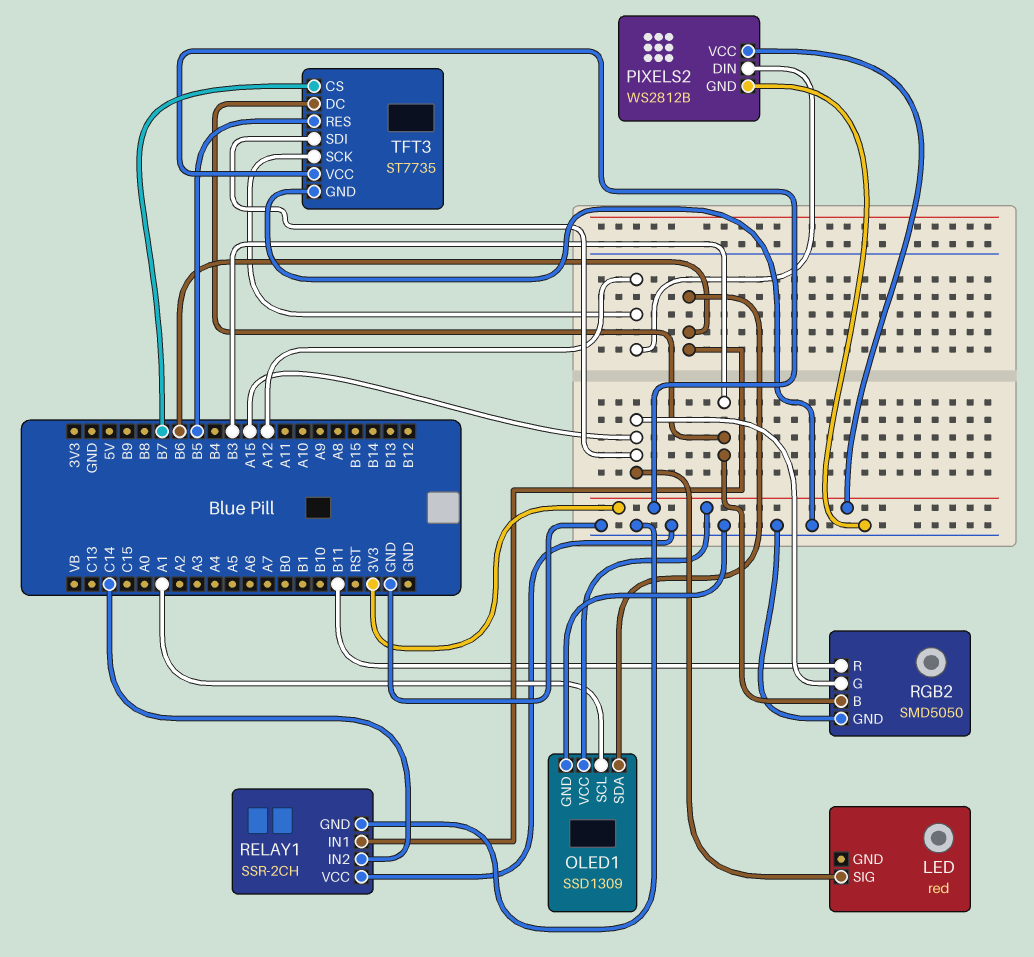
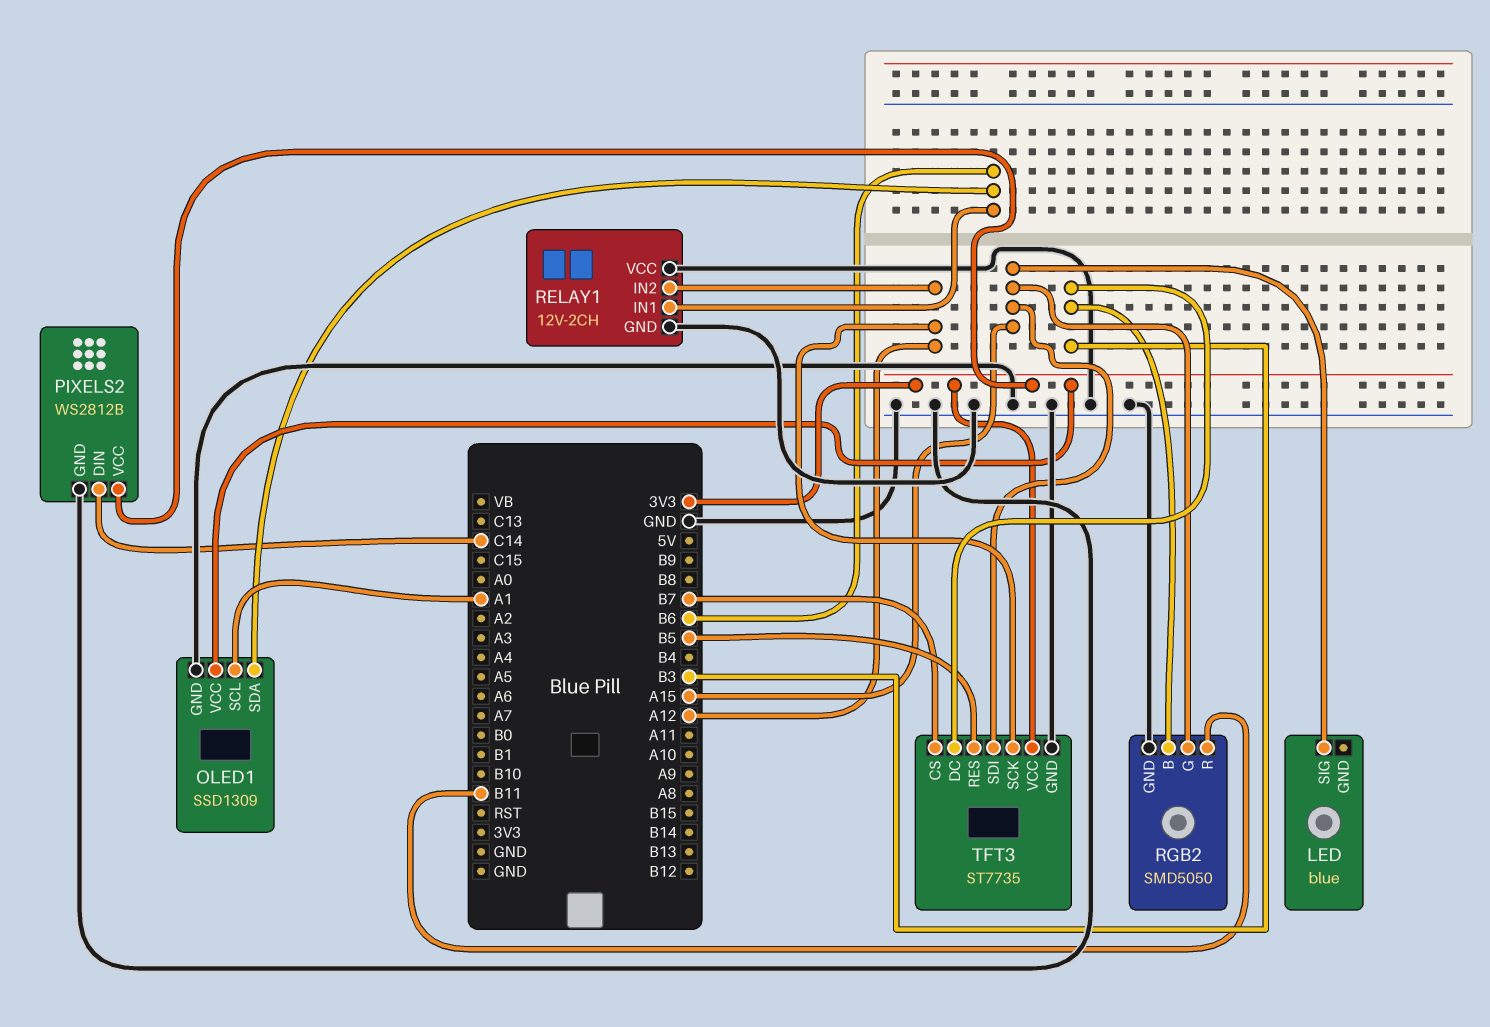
LED: red -> blue
PIXELS2 pin DIN: A12 -> C14
RELAY1: SSR-2CH -> 12V-2CH
RELAY1 pin IN2: C14 -> A12

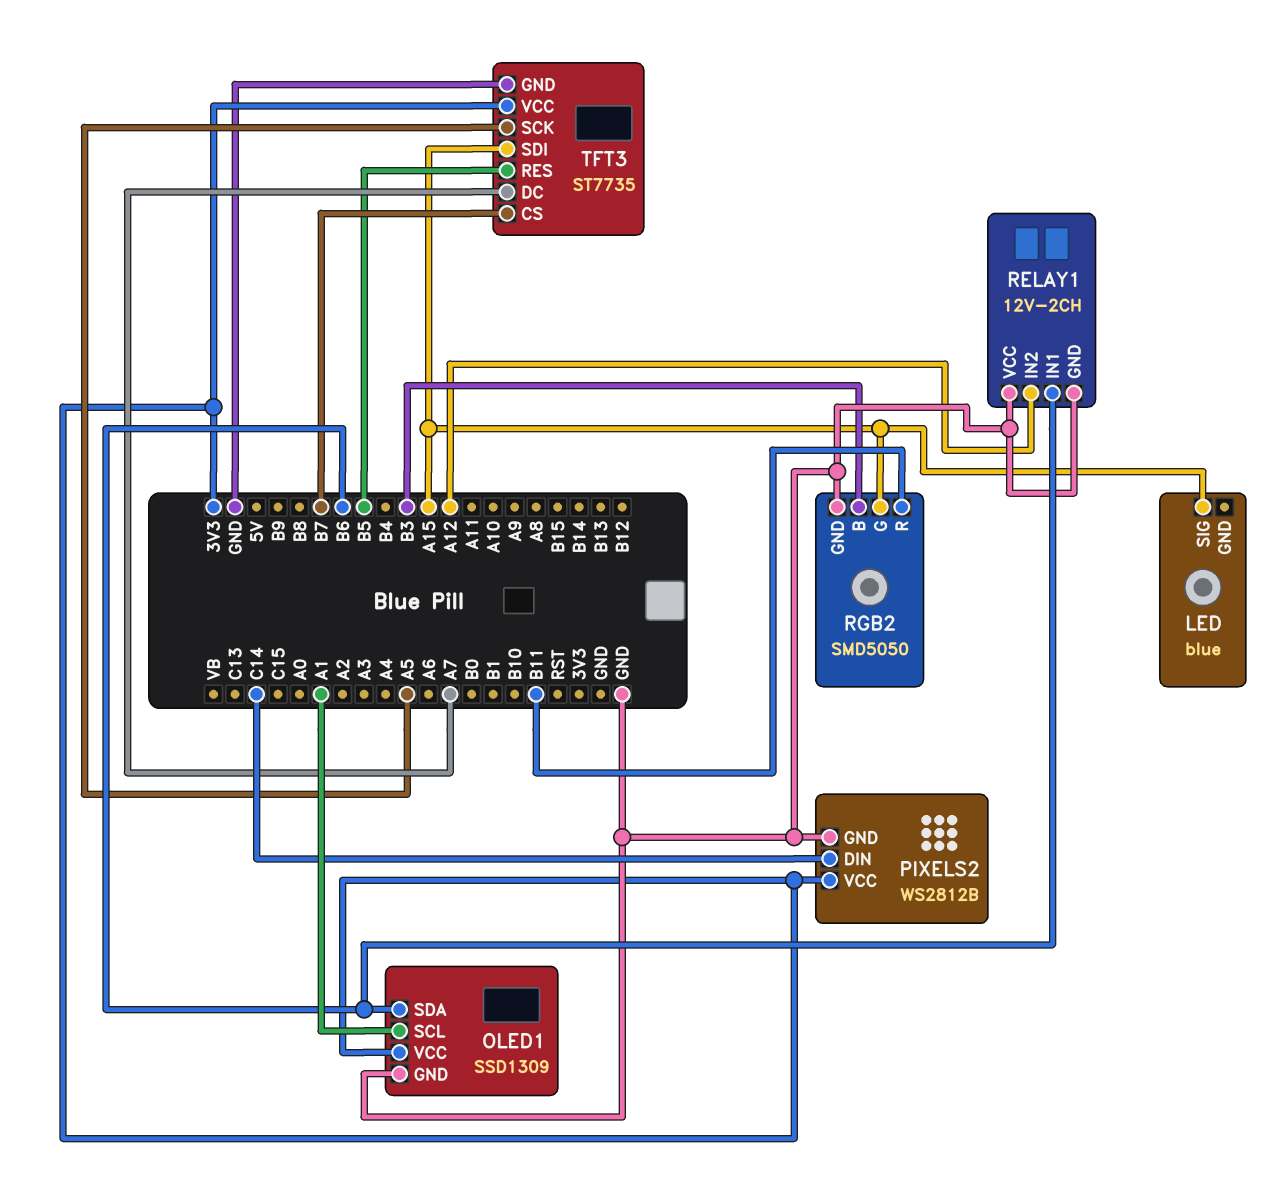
TFT3 pin DC: B3 -> A7
TFT3 pin SCK: A12 -> A5

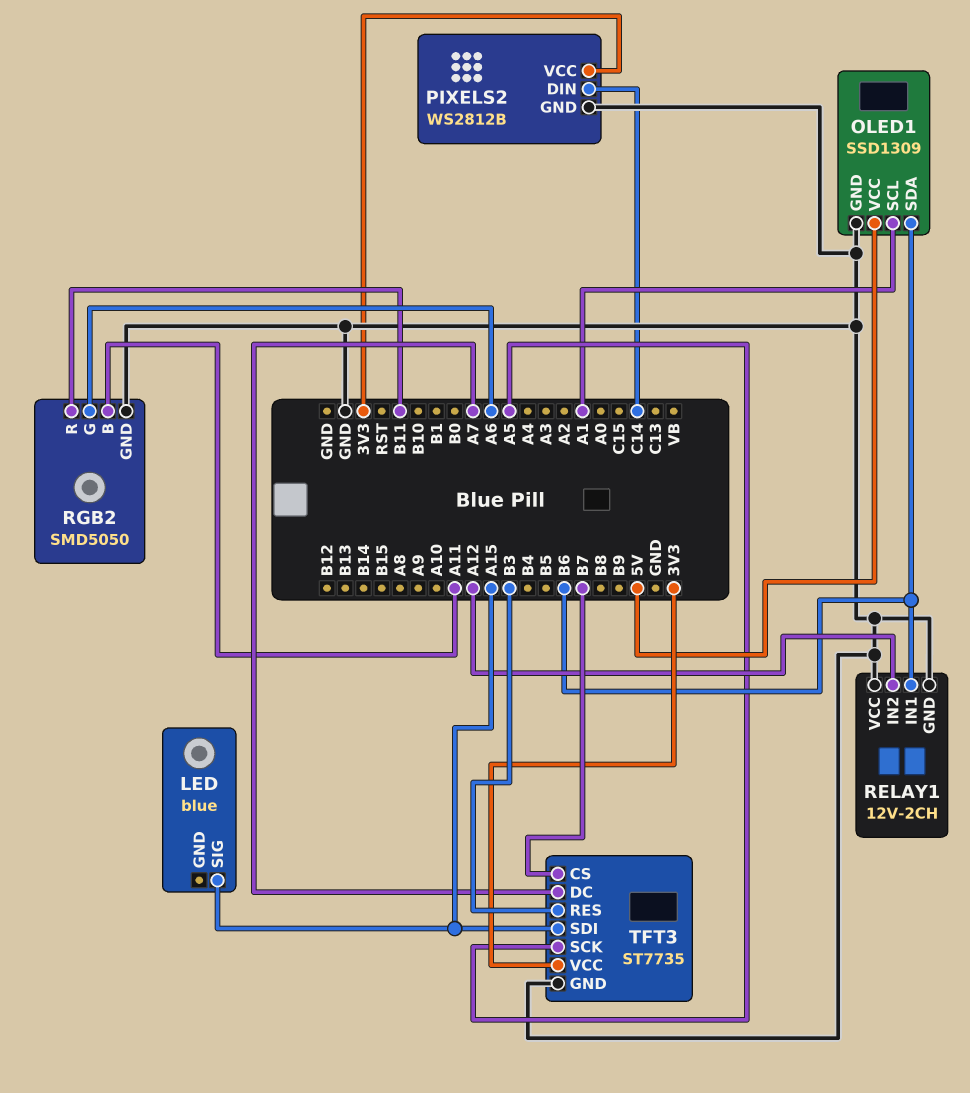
OLED1 pin VCC: 3V3 -> 5V
RGB2 pin B: B3 -> A11
RGB2 pin G: A15 -> A6
TFT3 pin RES: B5 -> B3

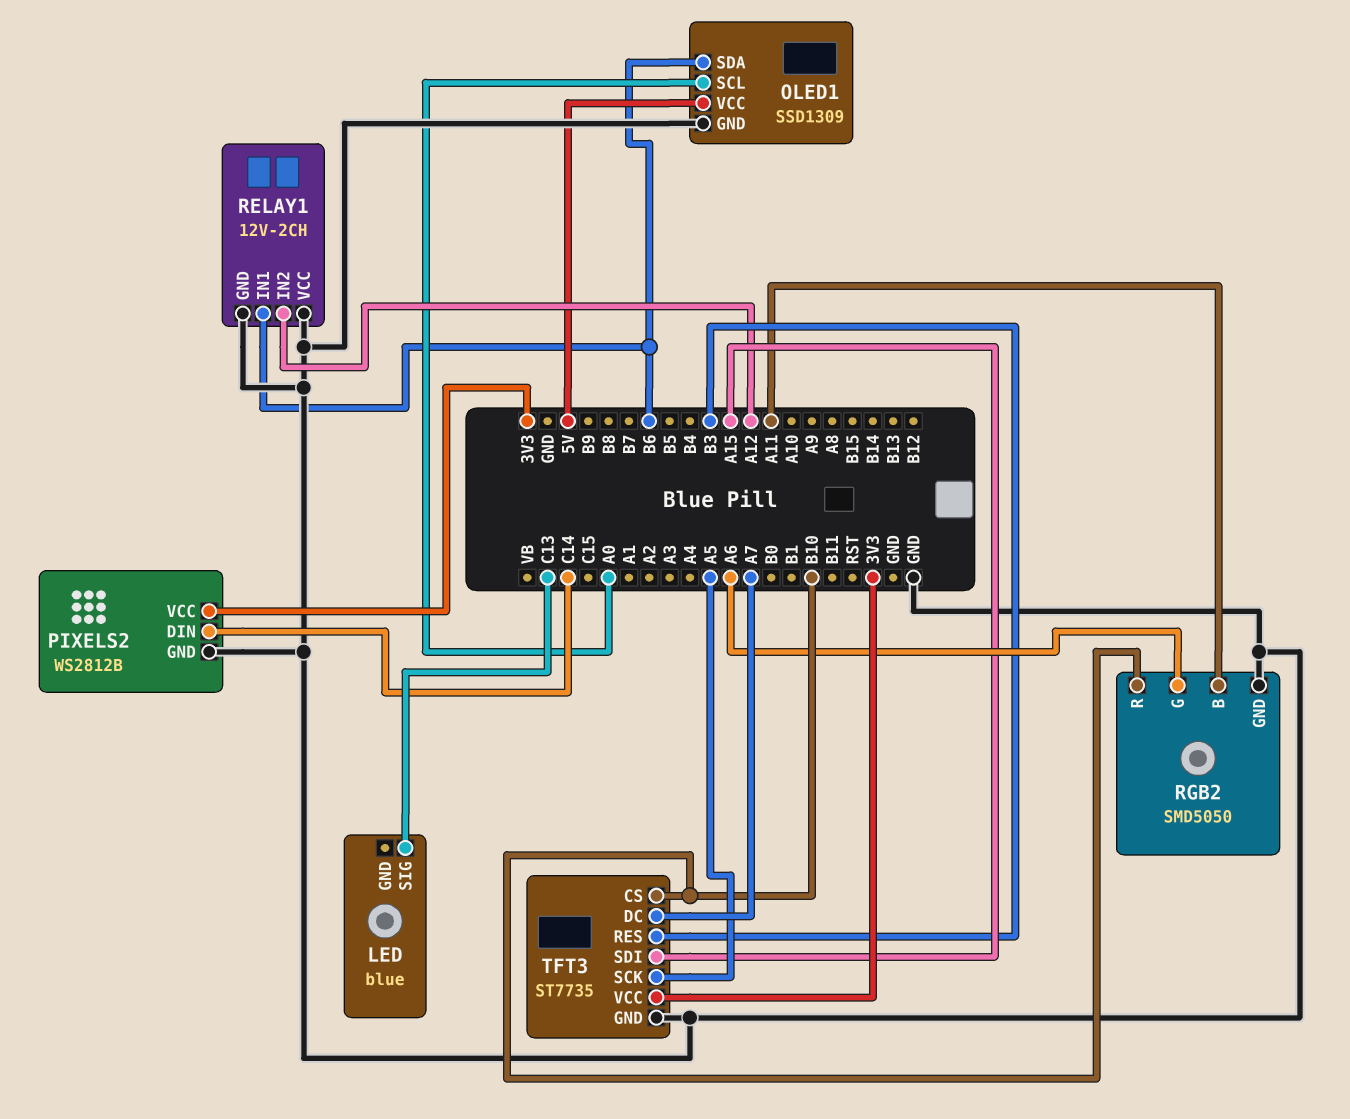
LED pin SIG: A15 -> C13
OLED1 pin SCL: A1 -> A0
RGB2 pin R: B11 -> B10
TFT3 pin CS: B7 -> B10

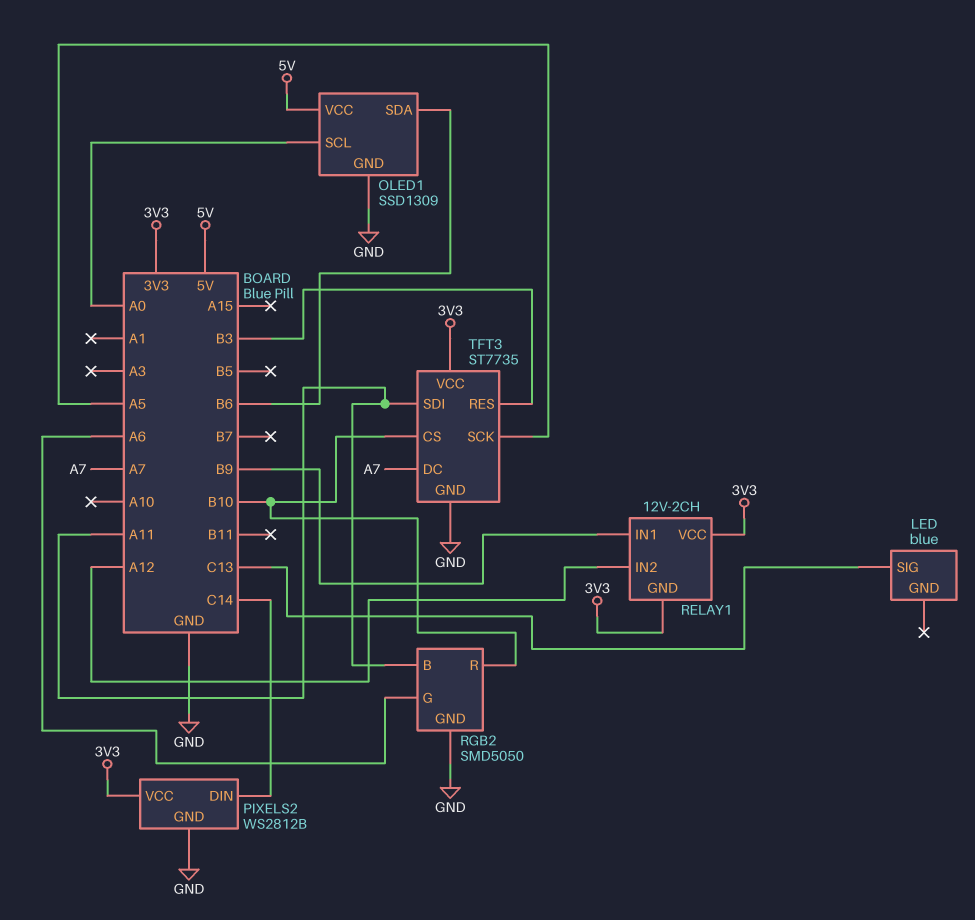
RELAY1 pin GND: GND -> 3V3
RELAY1 pin IN1: B6 -> B9
RELAY1 pin VCC: GND -> 3V3
TFT3 pin SDI: A15 -> A11

